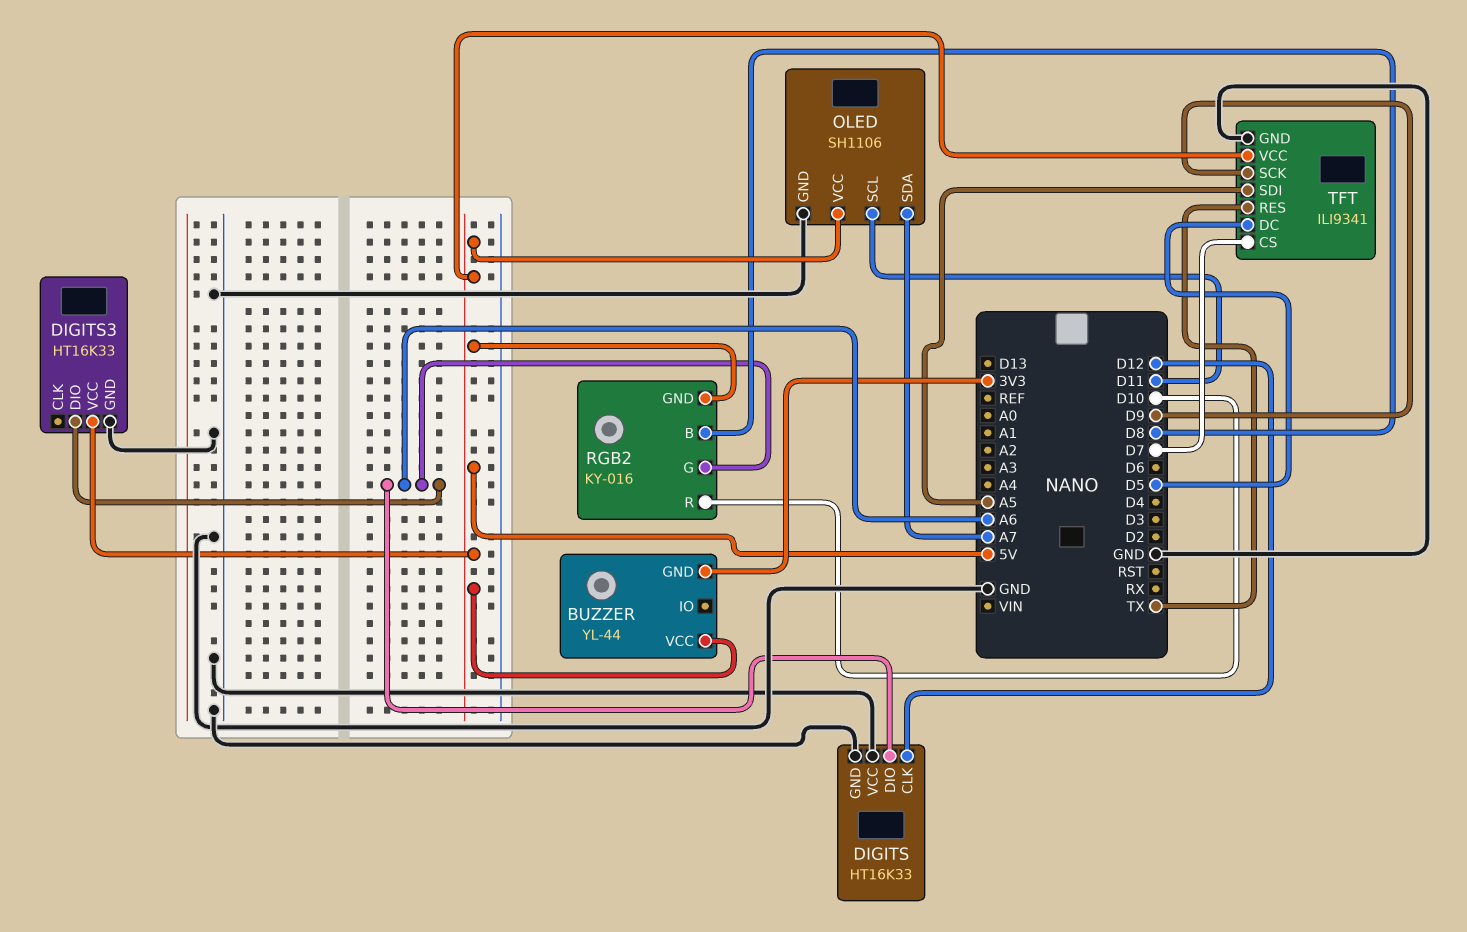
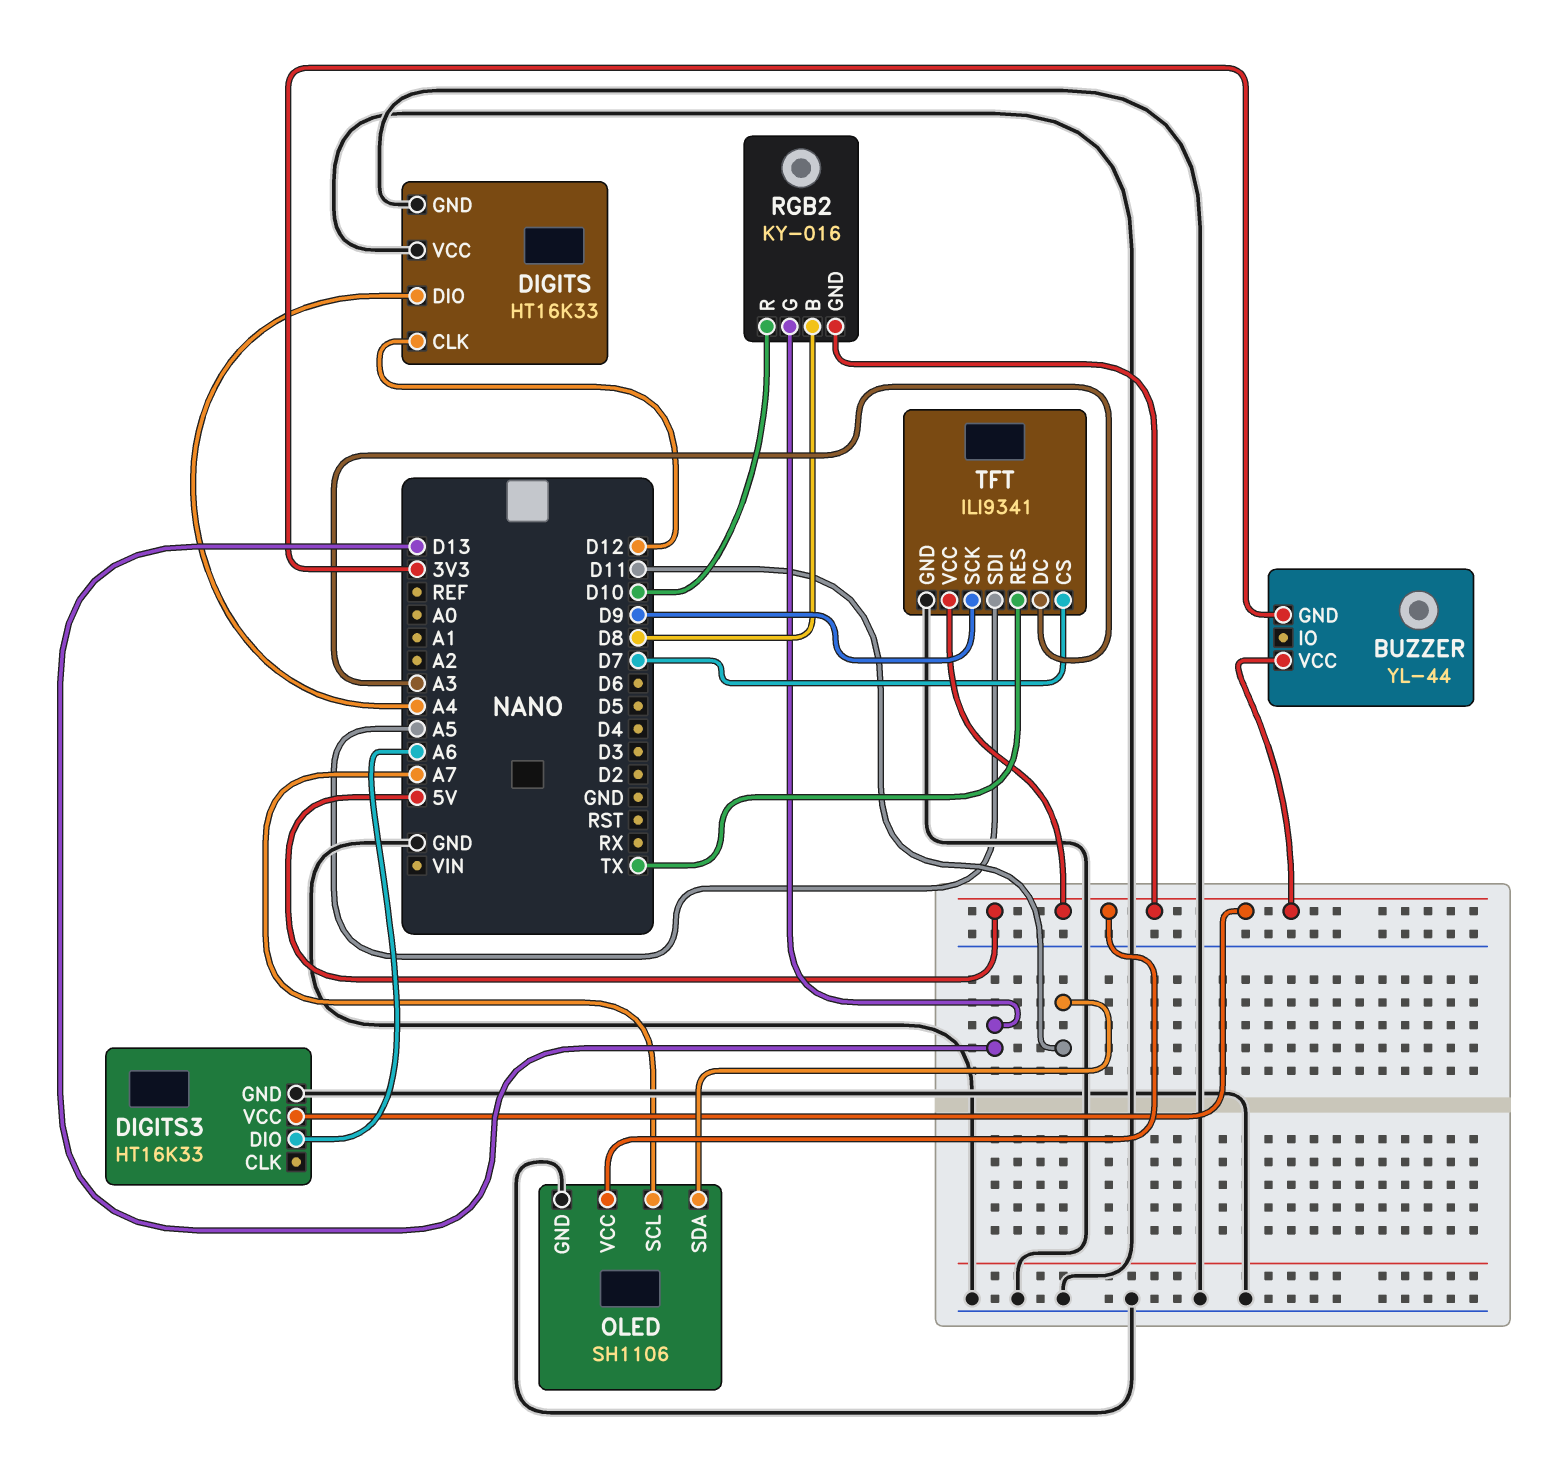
DIGITS pin DIO: A6 -> A4
OLED pin SCL: D11 -> A7
OLED pin SDA: A7 -> D11
RGB2 pin G: A6 -> D13
TFT pin DC: D5 -> A3

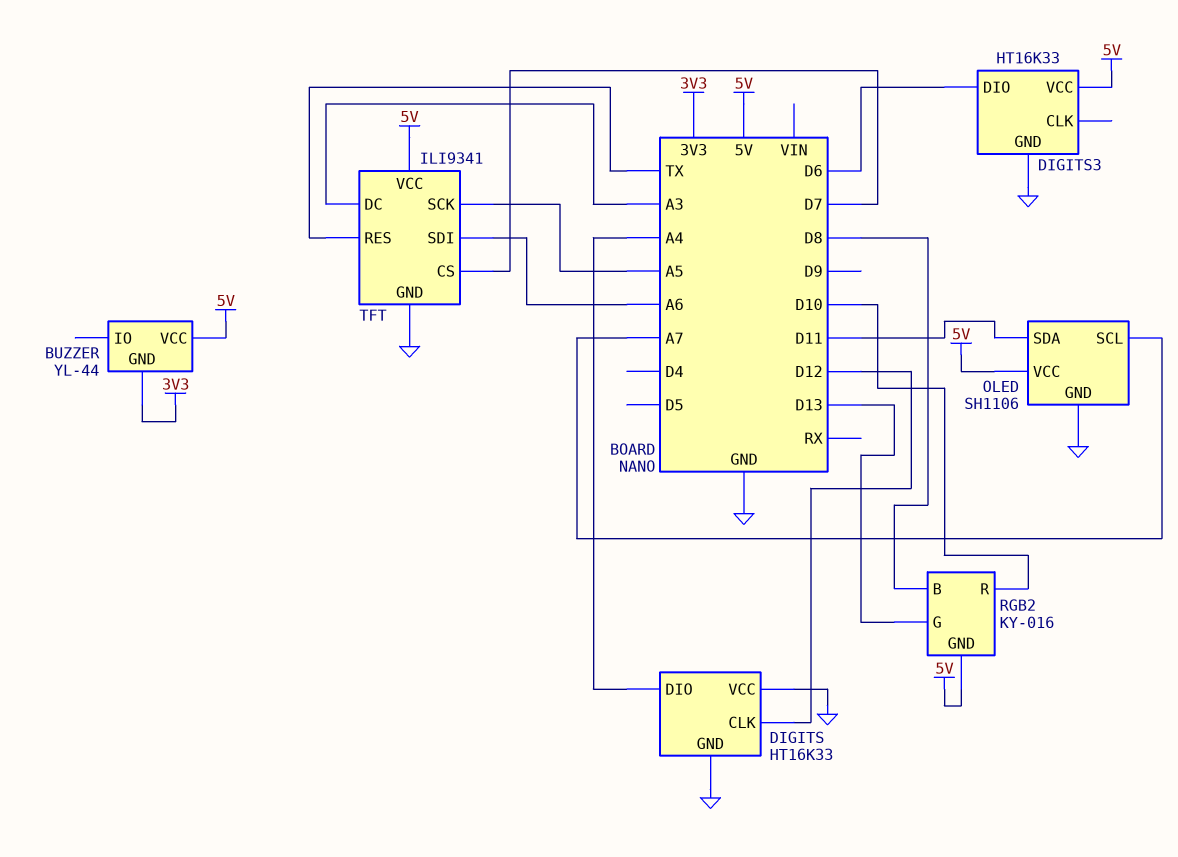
DIGITS3 pin DIO: A6 -> D6
TFT pin SCK: D9 -> A5
TFT pin SDI: A5 -> A6

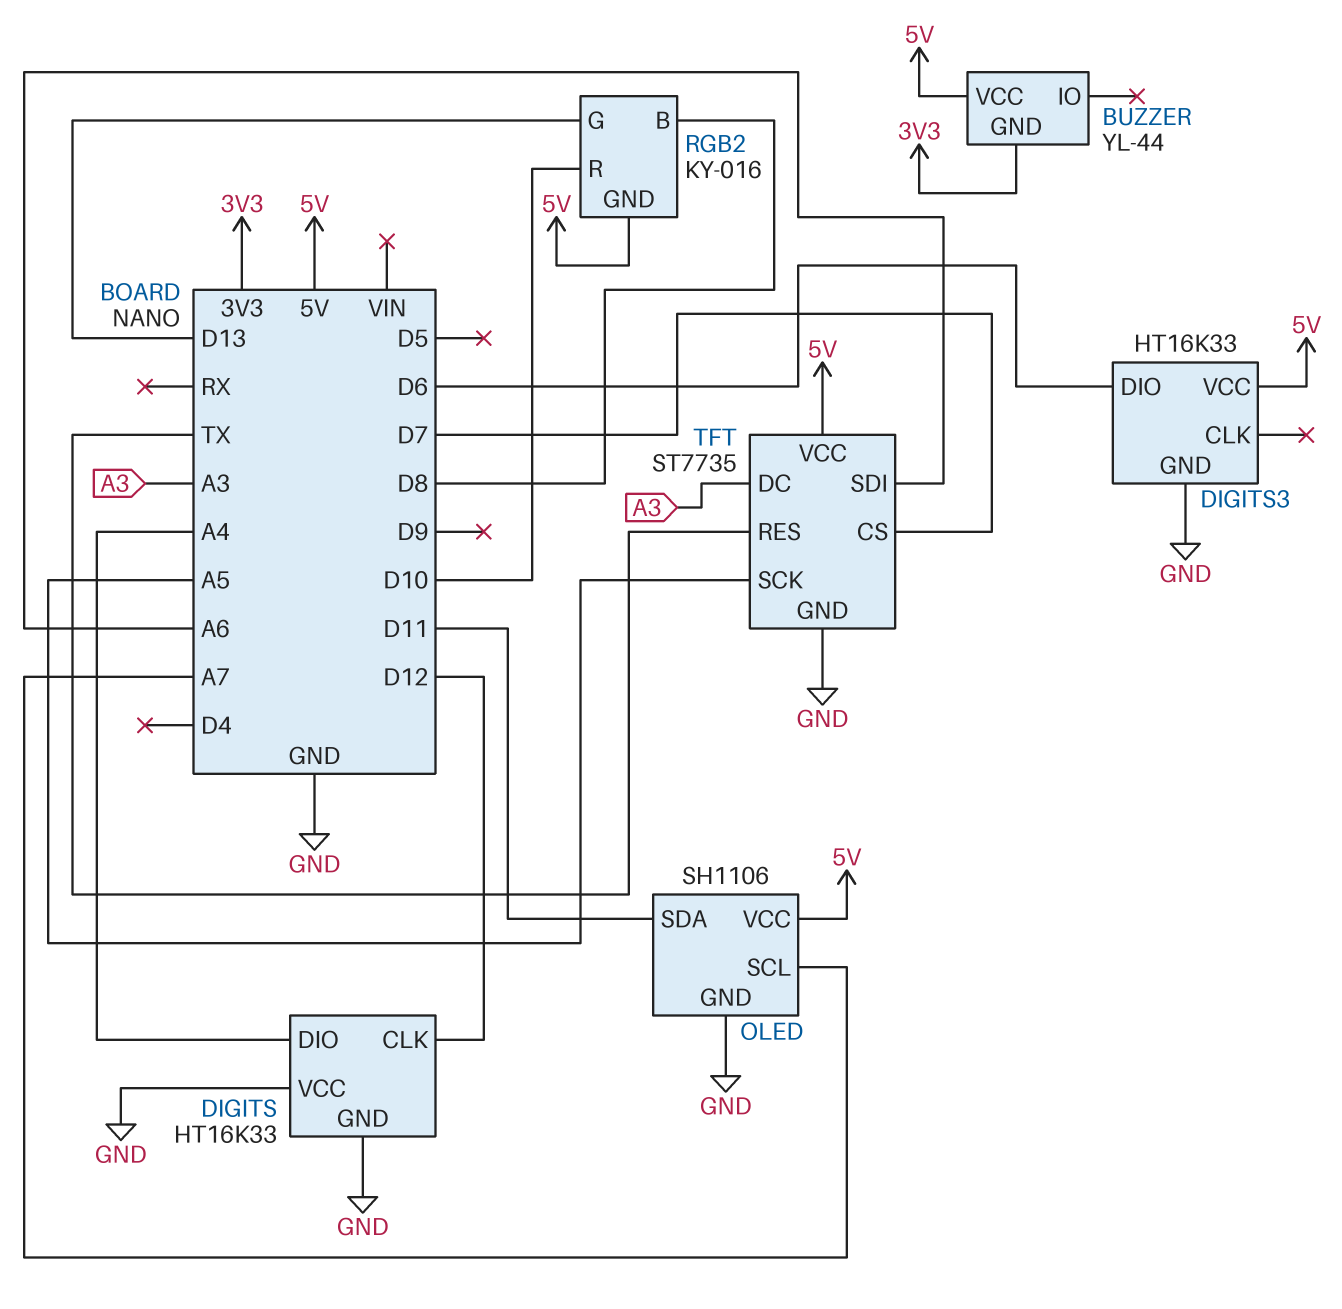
TFT: ILI9341 -> ST7735

